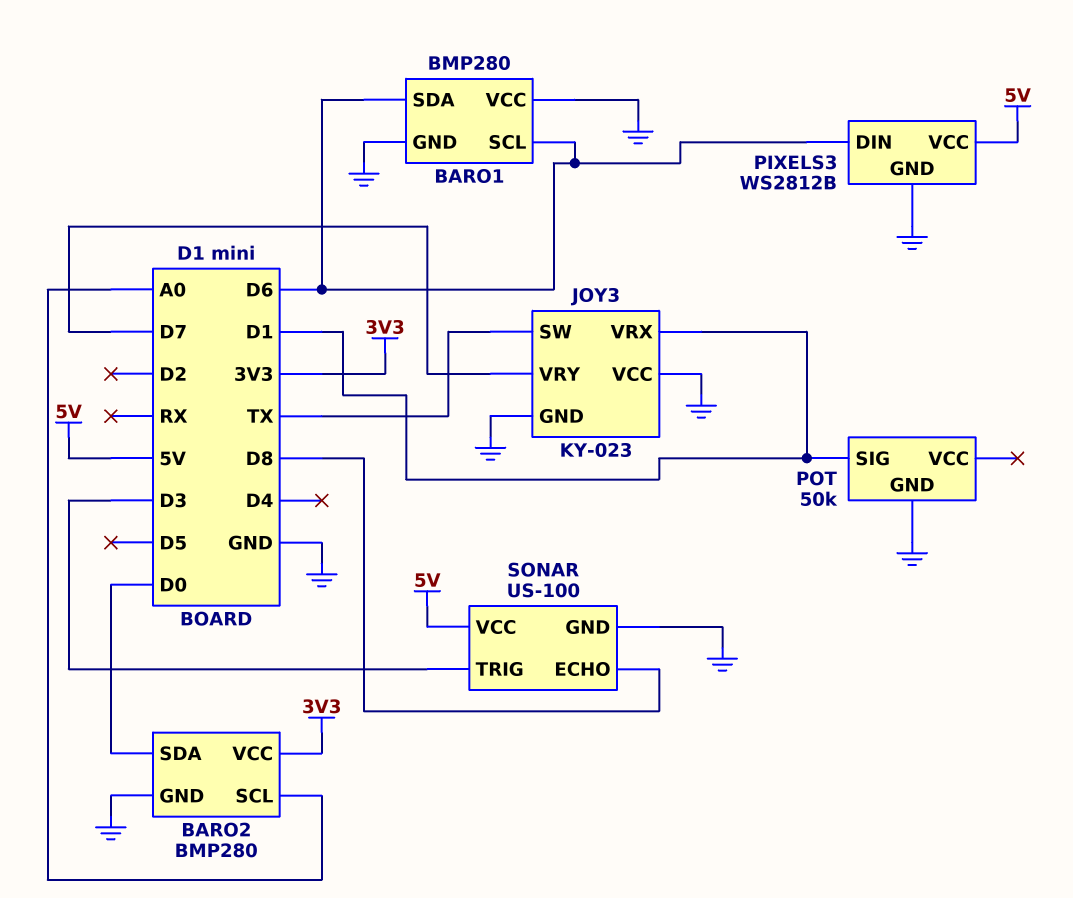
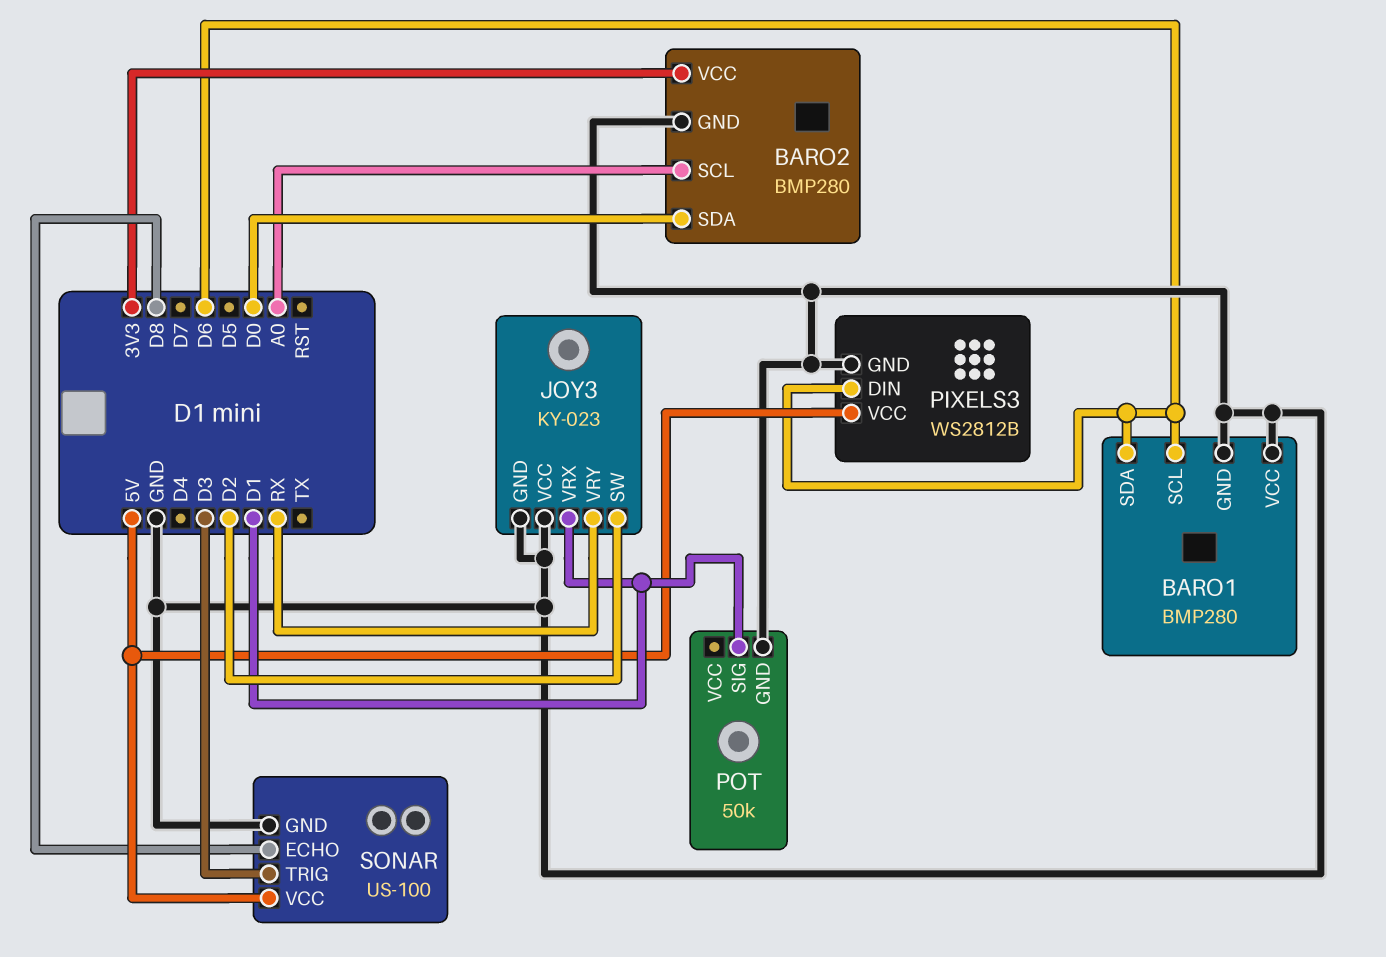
JOY3 pin SW: TX -> D2
JOY3 pin VRY: D7 -> RX

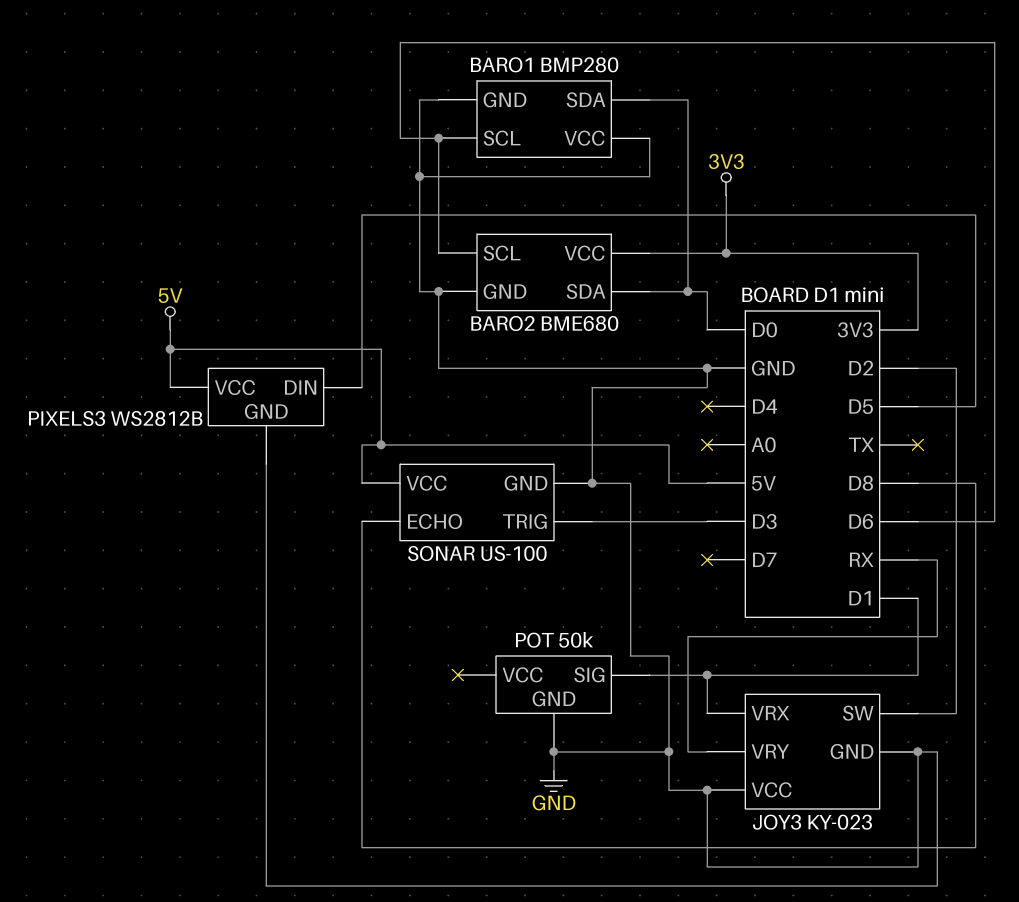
BARO1 pin SDA: D6 -> D0
BARO2: BMP280 -> BME680
BARO2 pin SCL: A0 -> D6
PIXELS3 pin DIN: D6 -> D5

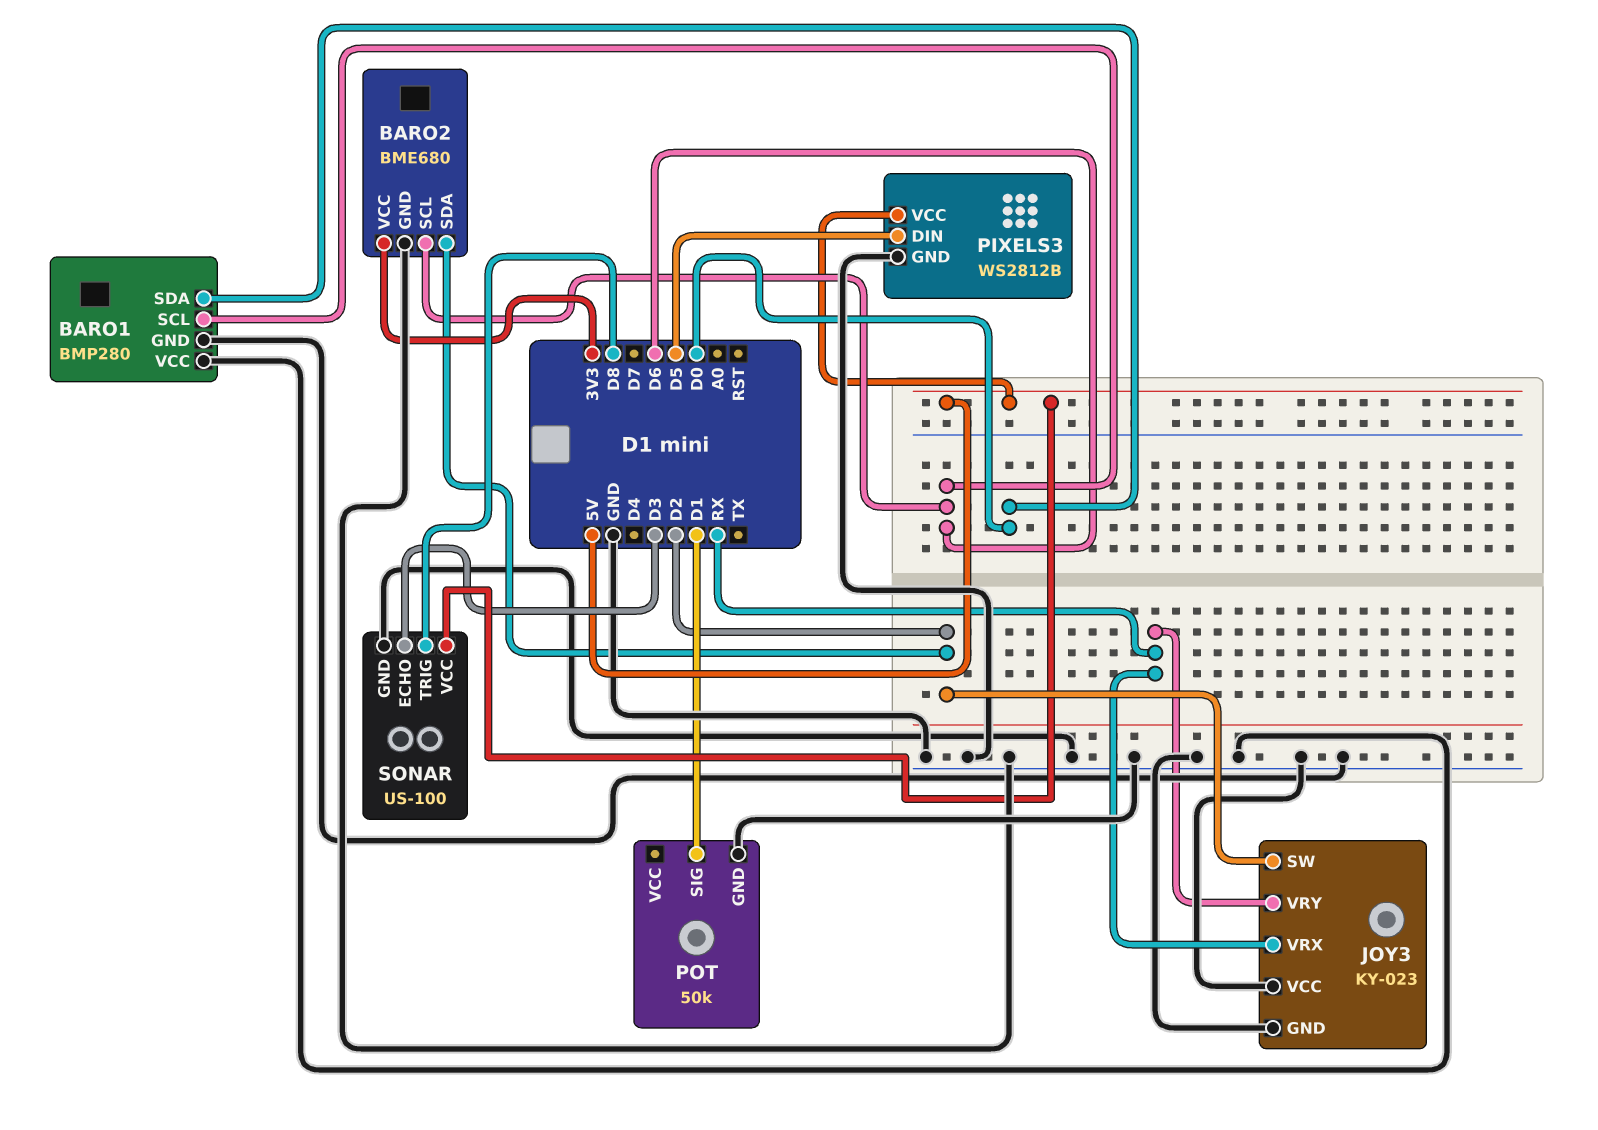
BARO2 pin SDA: D0 -> D2
JOY3 pin VRX: D1 -> RX
SONAR pin ECHO: D8 -> D3
SONAR pin TRIG: D3 -> D8

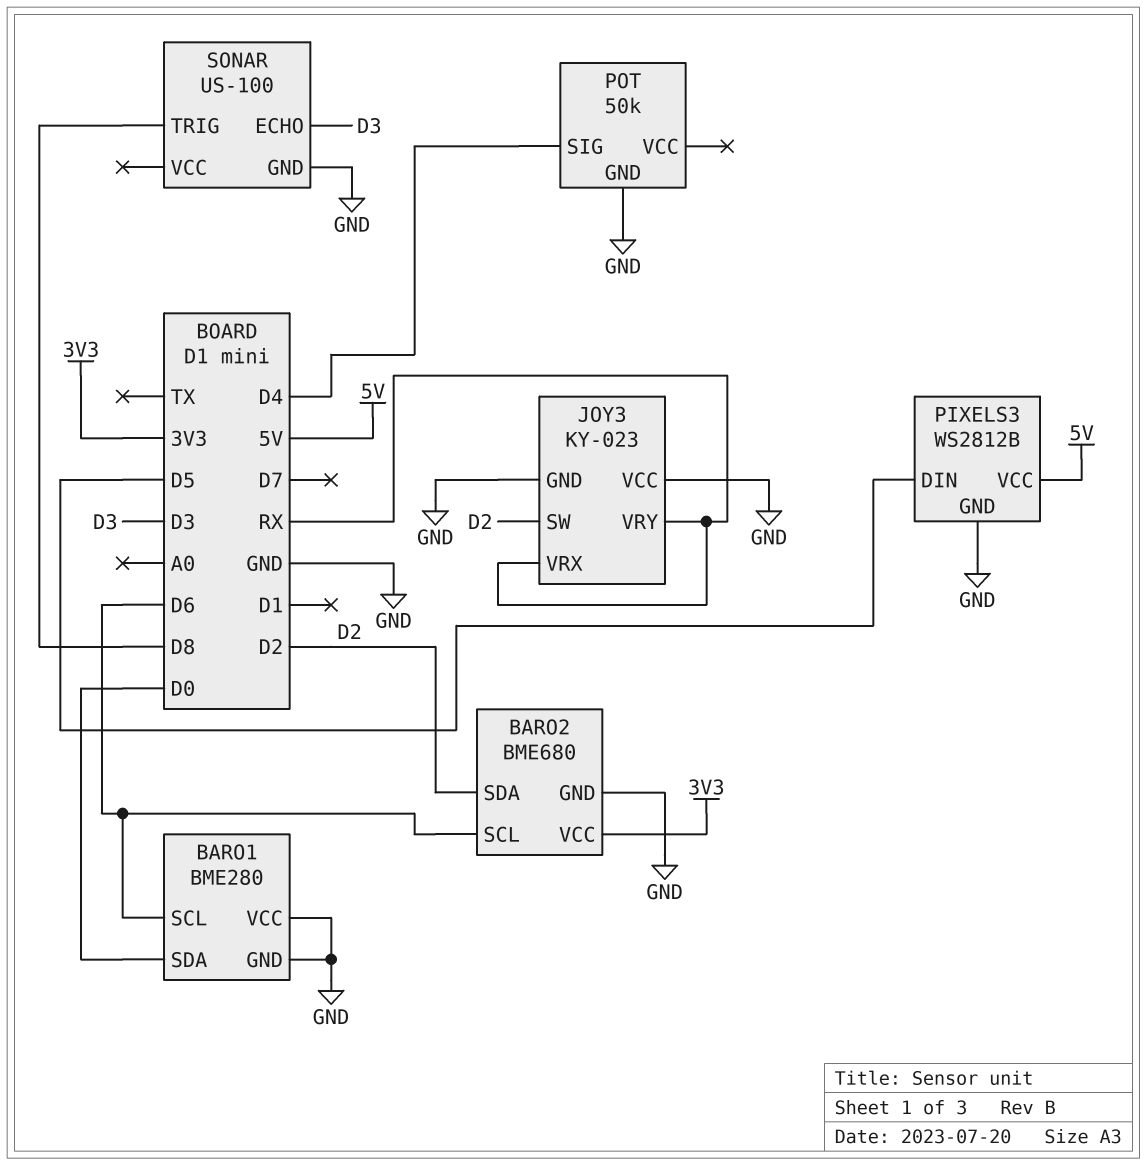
BARO1: BMP280 -> BME280
POT pin SIG: D1 -> D4
SONAR pin VCC: 5V -> none

